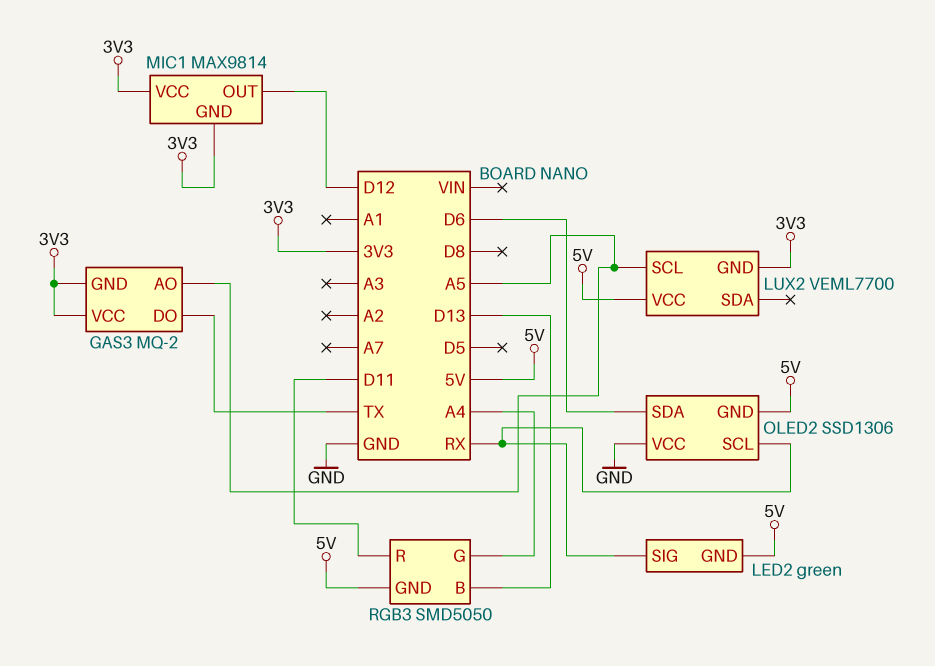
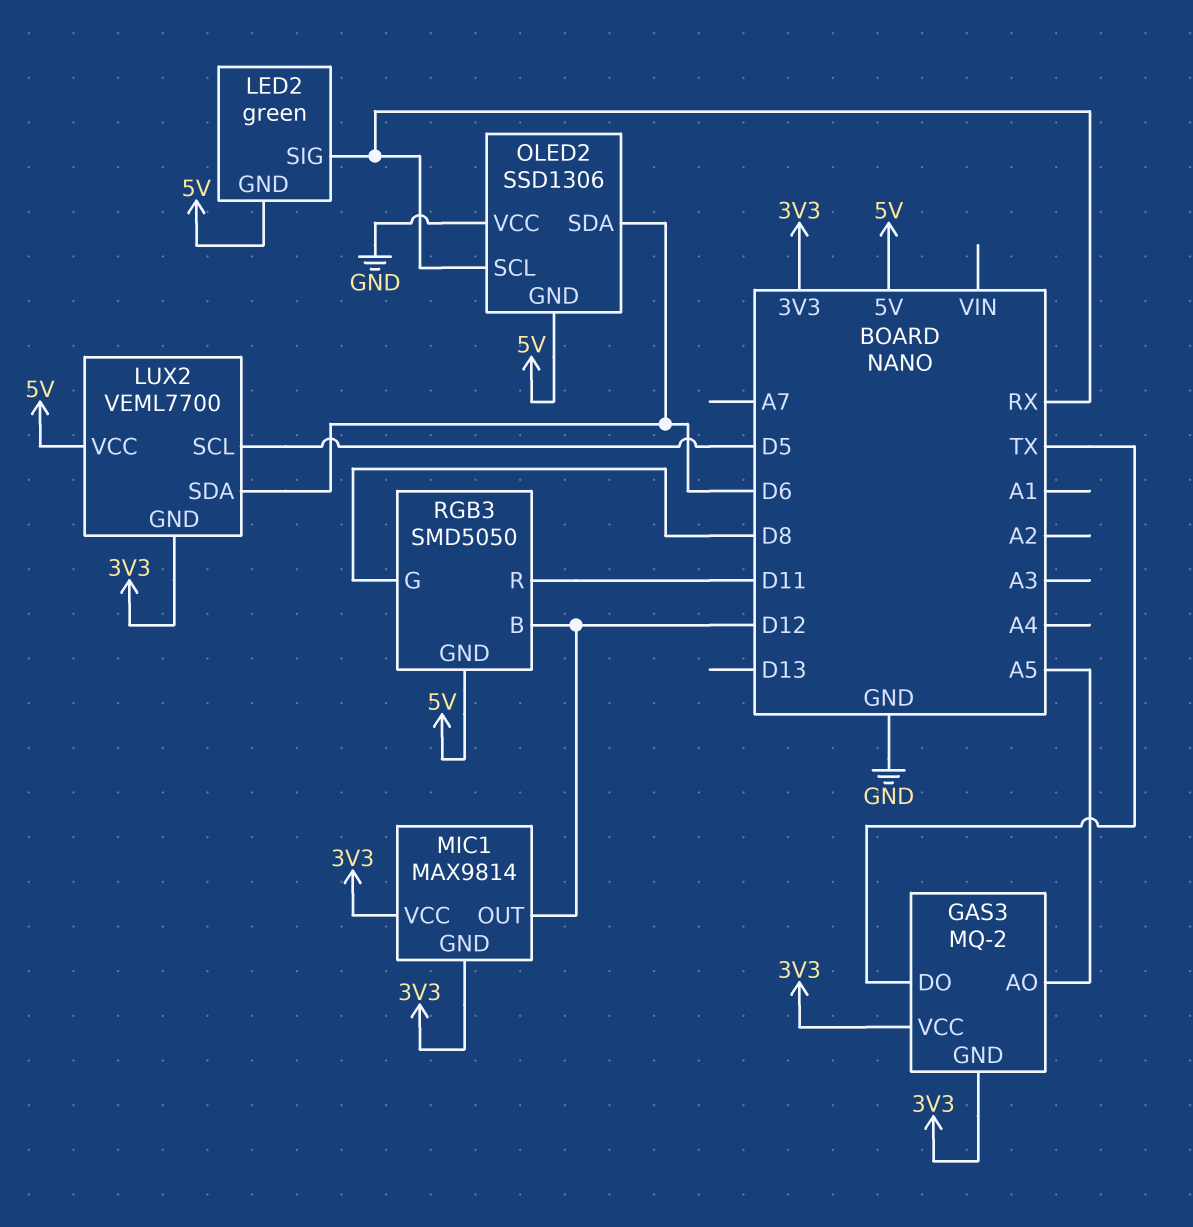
LUX2 pin SCL: A5 -> D5
LUX2 pin SDA: none -> D6
RGB3 pin B: D13 -> D12
RGB3 pin G: A4 -> D8

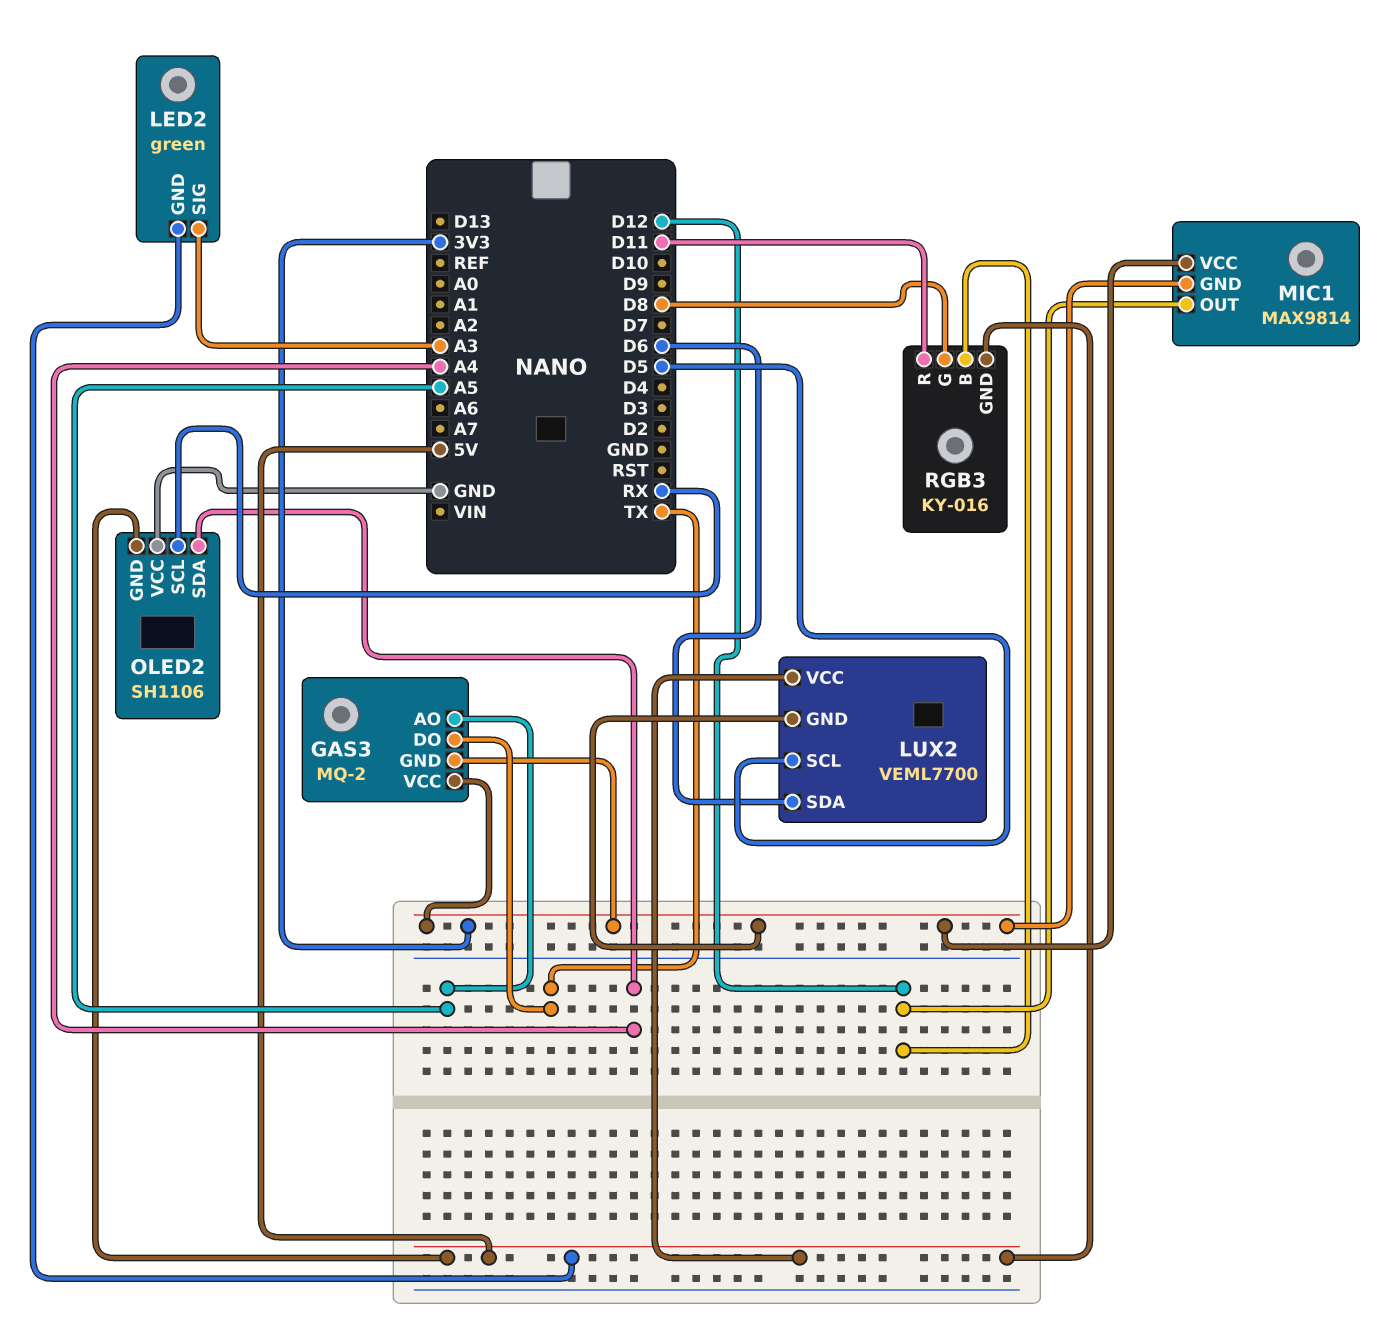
LED2 pin SIG: RX -> A3
OLED2: SSD1306 -> SH1106
OLED2 pin SDA: D6 -> A4
RGB3: SMD5050 -> KY-016

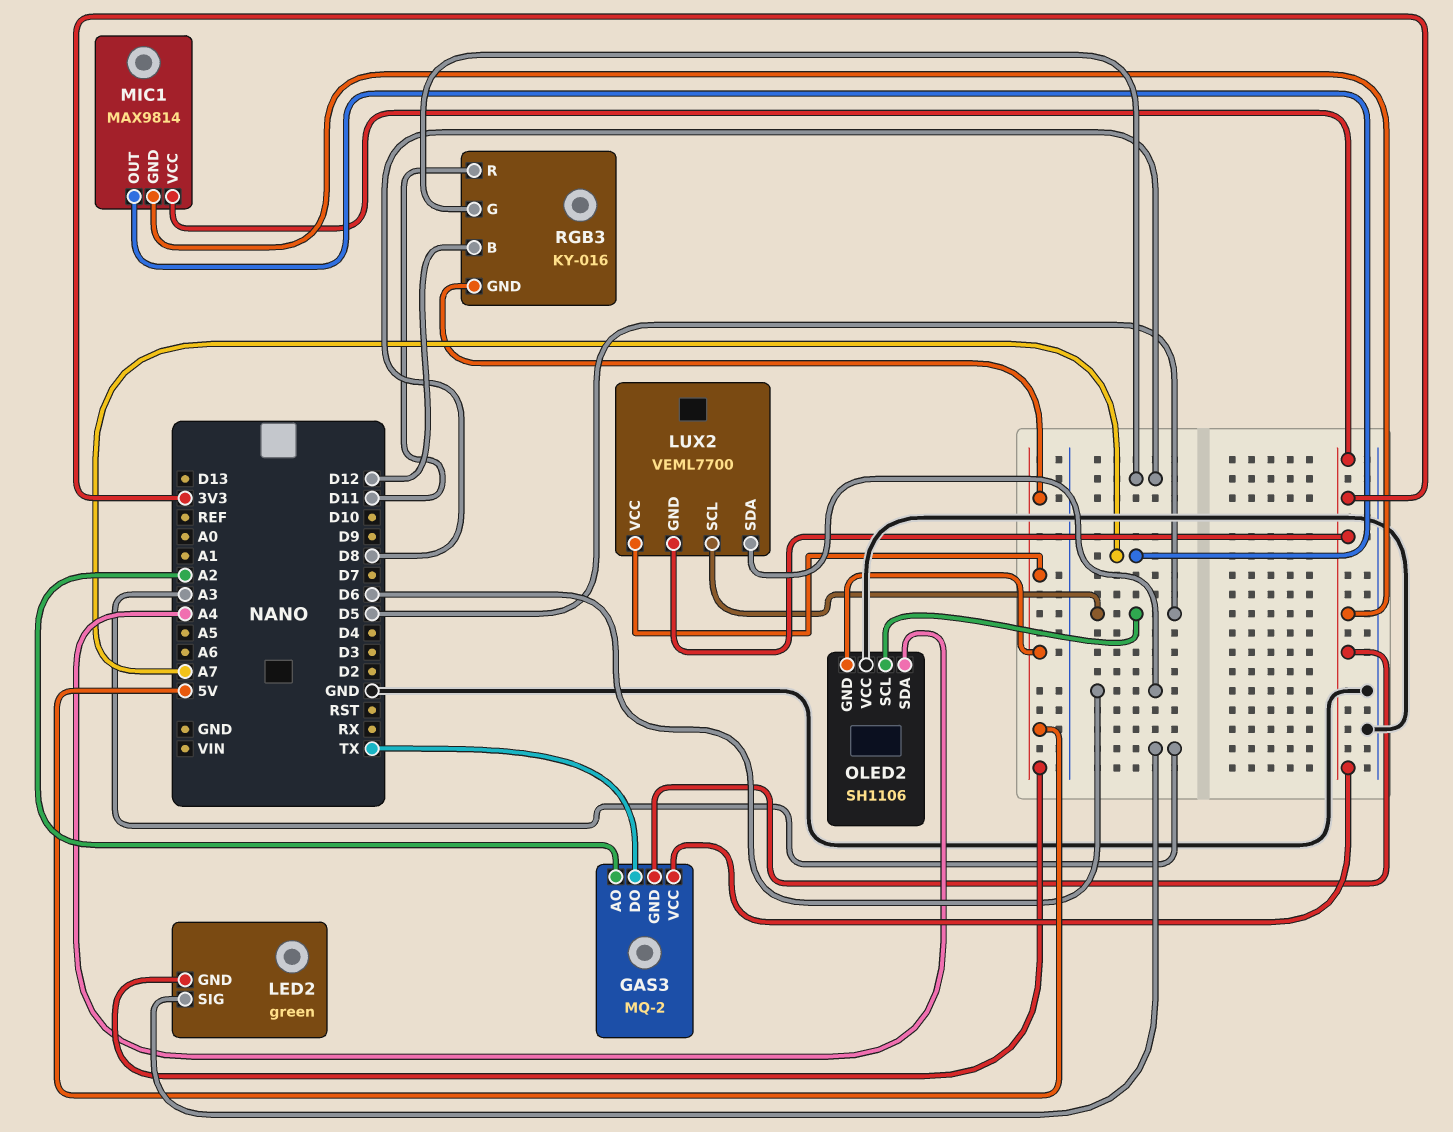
GAS3 pin AO: A5 -> A2
MIC1 pin OUT: D12 -> A7
OLED2 pin SCL: RX -> D5

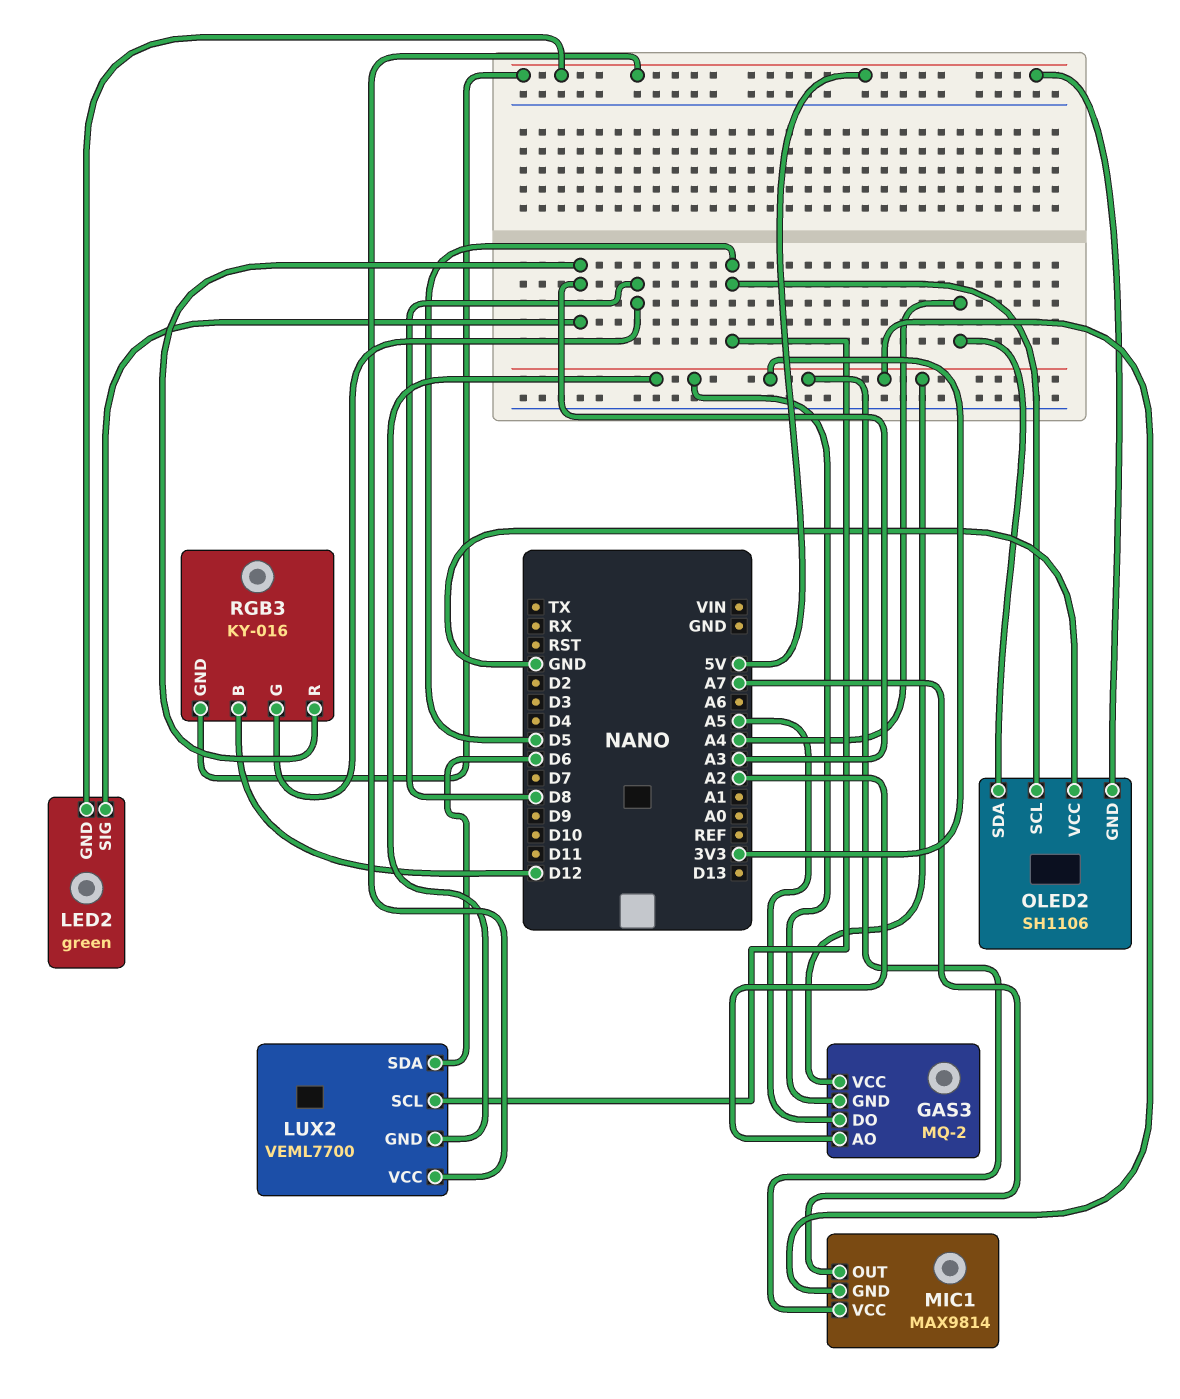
GAS3 pin DO: TX -> A5
RGB3 pin R: D11 -> A3

